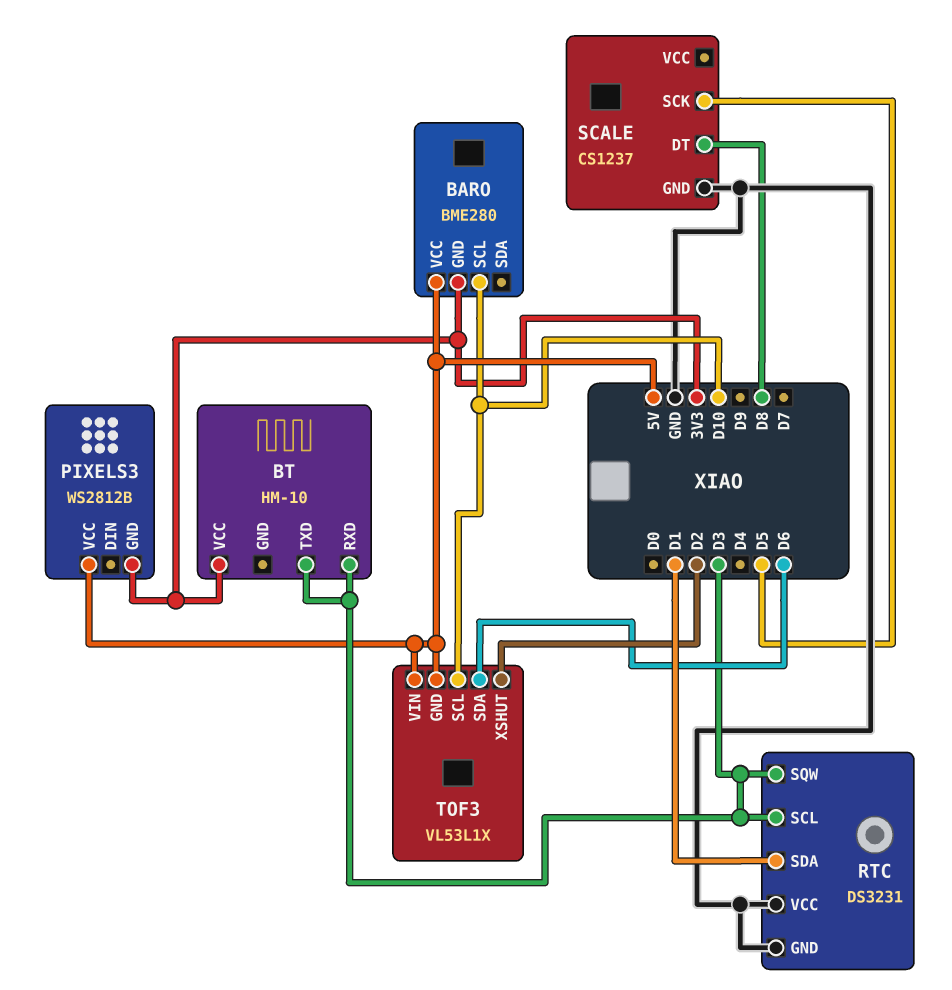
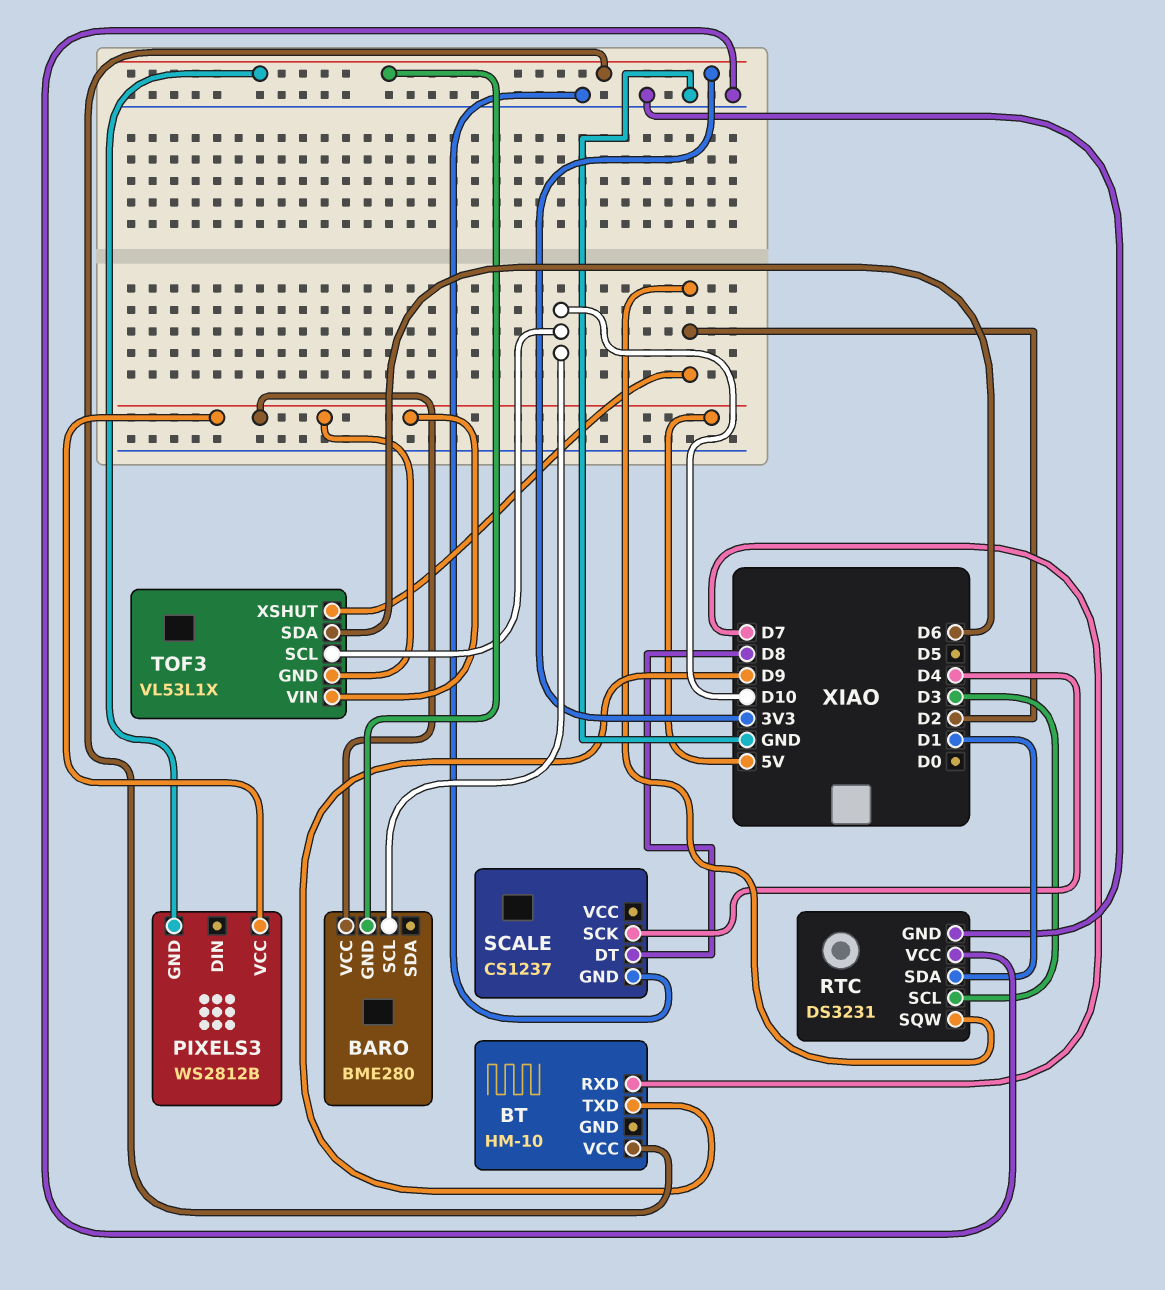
BT pin RXD: D3 -> D7
BT pin TXD: D3 -> D9
RTC pin SQW: D3 -> D2
SCALE pin SCK: D5 -> D4

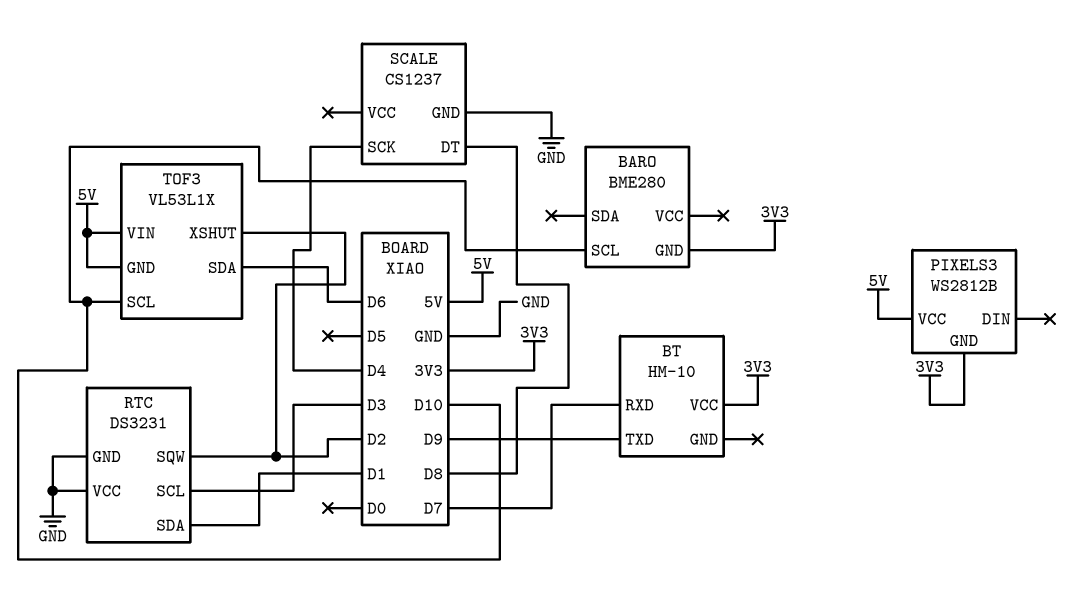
BARO pin VCC: 5V -> none

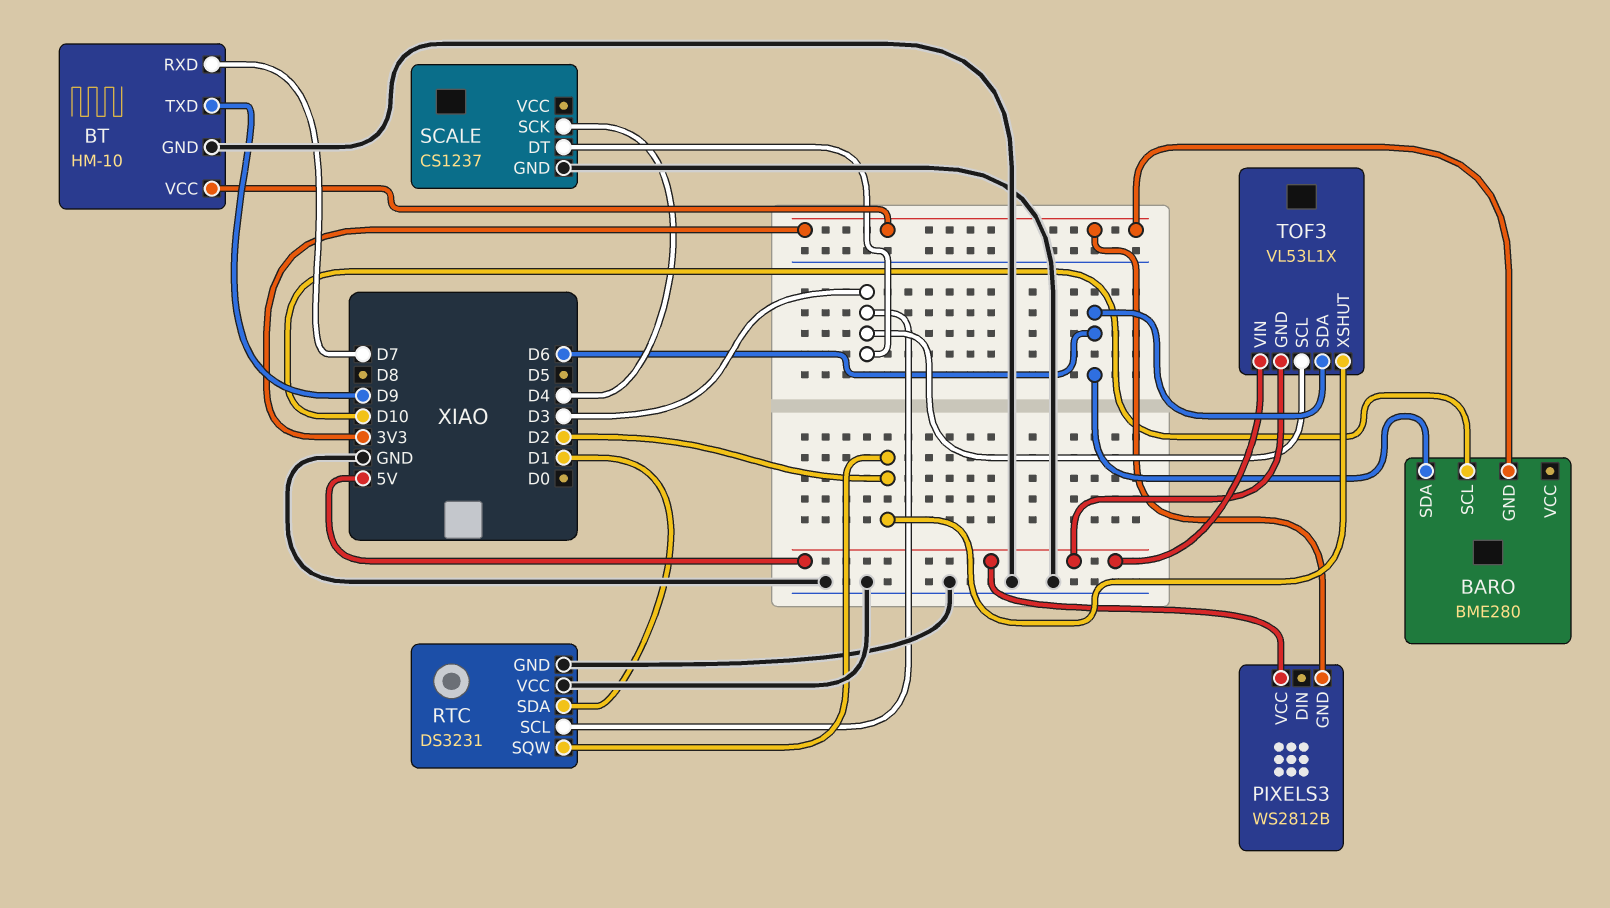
BARO pin SDA: none -> D6
BT pin GND: none -> GND
SCALE pin DT: D8 -> D3
TOF3 pin SCL: D10 -> D3

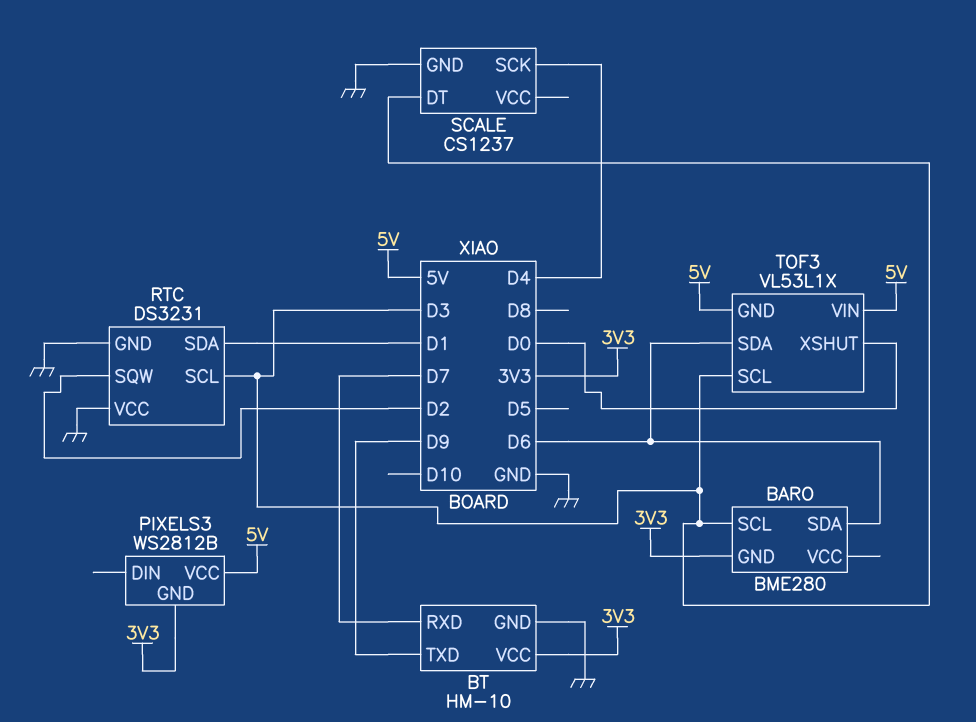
BARO pin SCL: D10 -> D3
TOF3 pin XSHUT: D2 -> D0

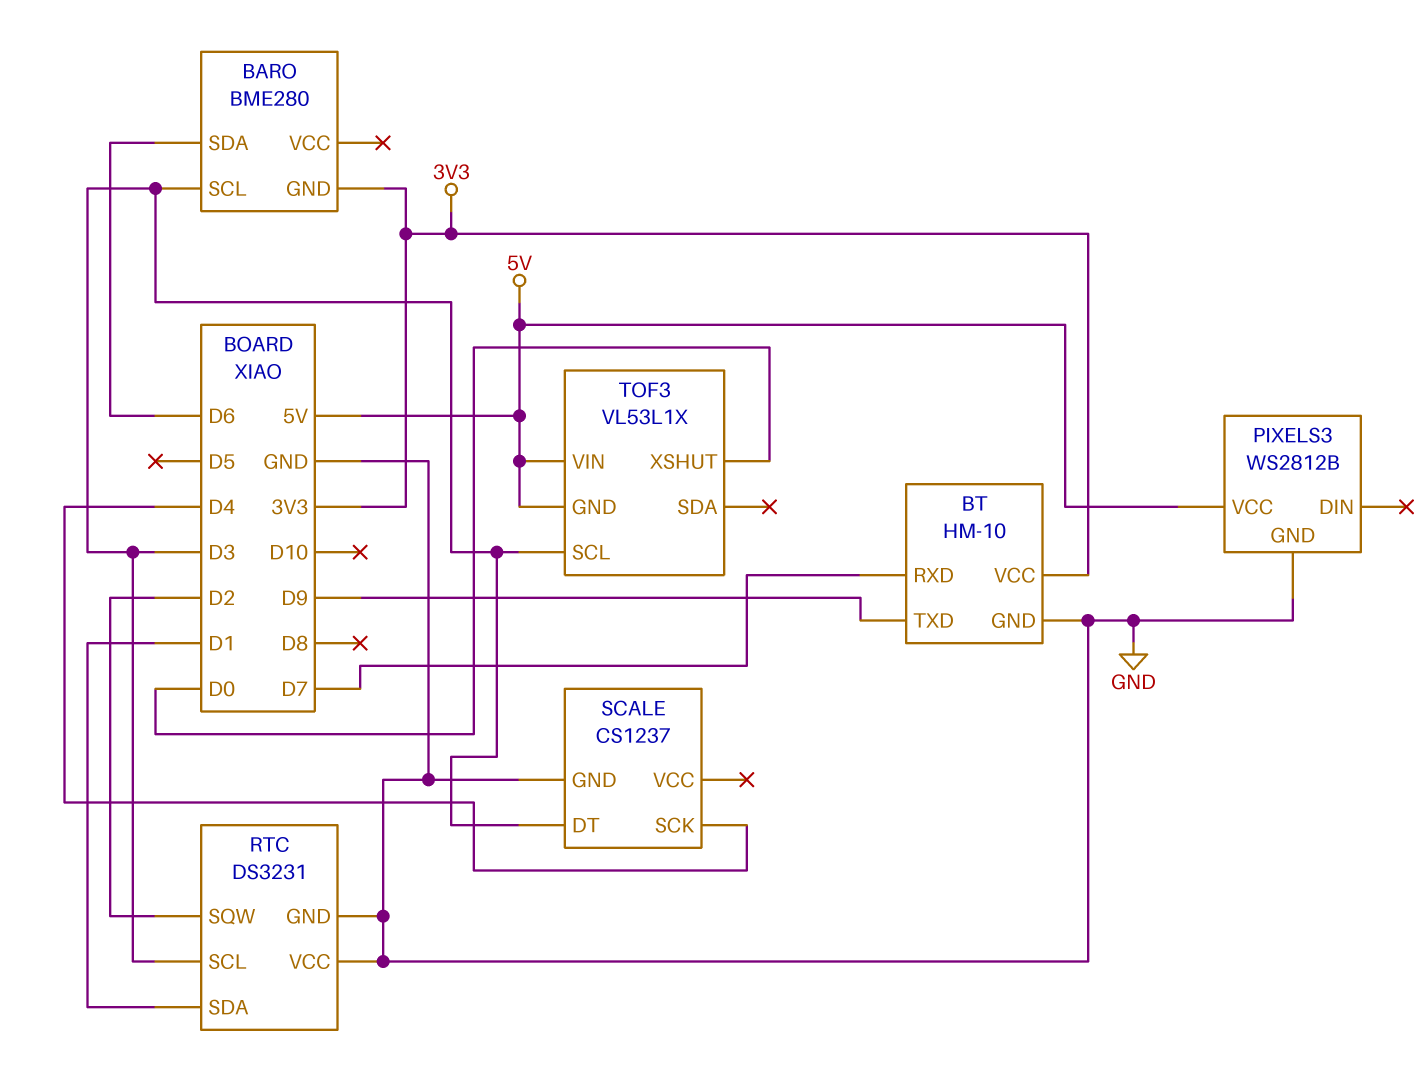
PIXELS3 pin GND: 3V3 -> GND
TOF3 pin SDA: D6 -> none

